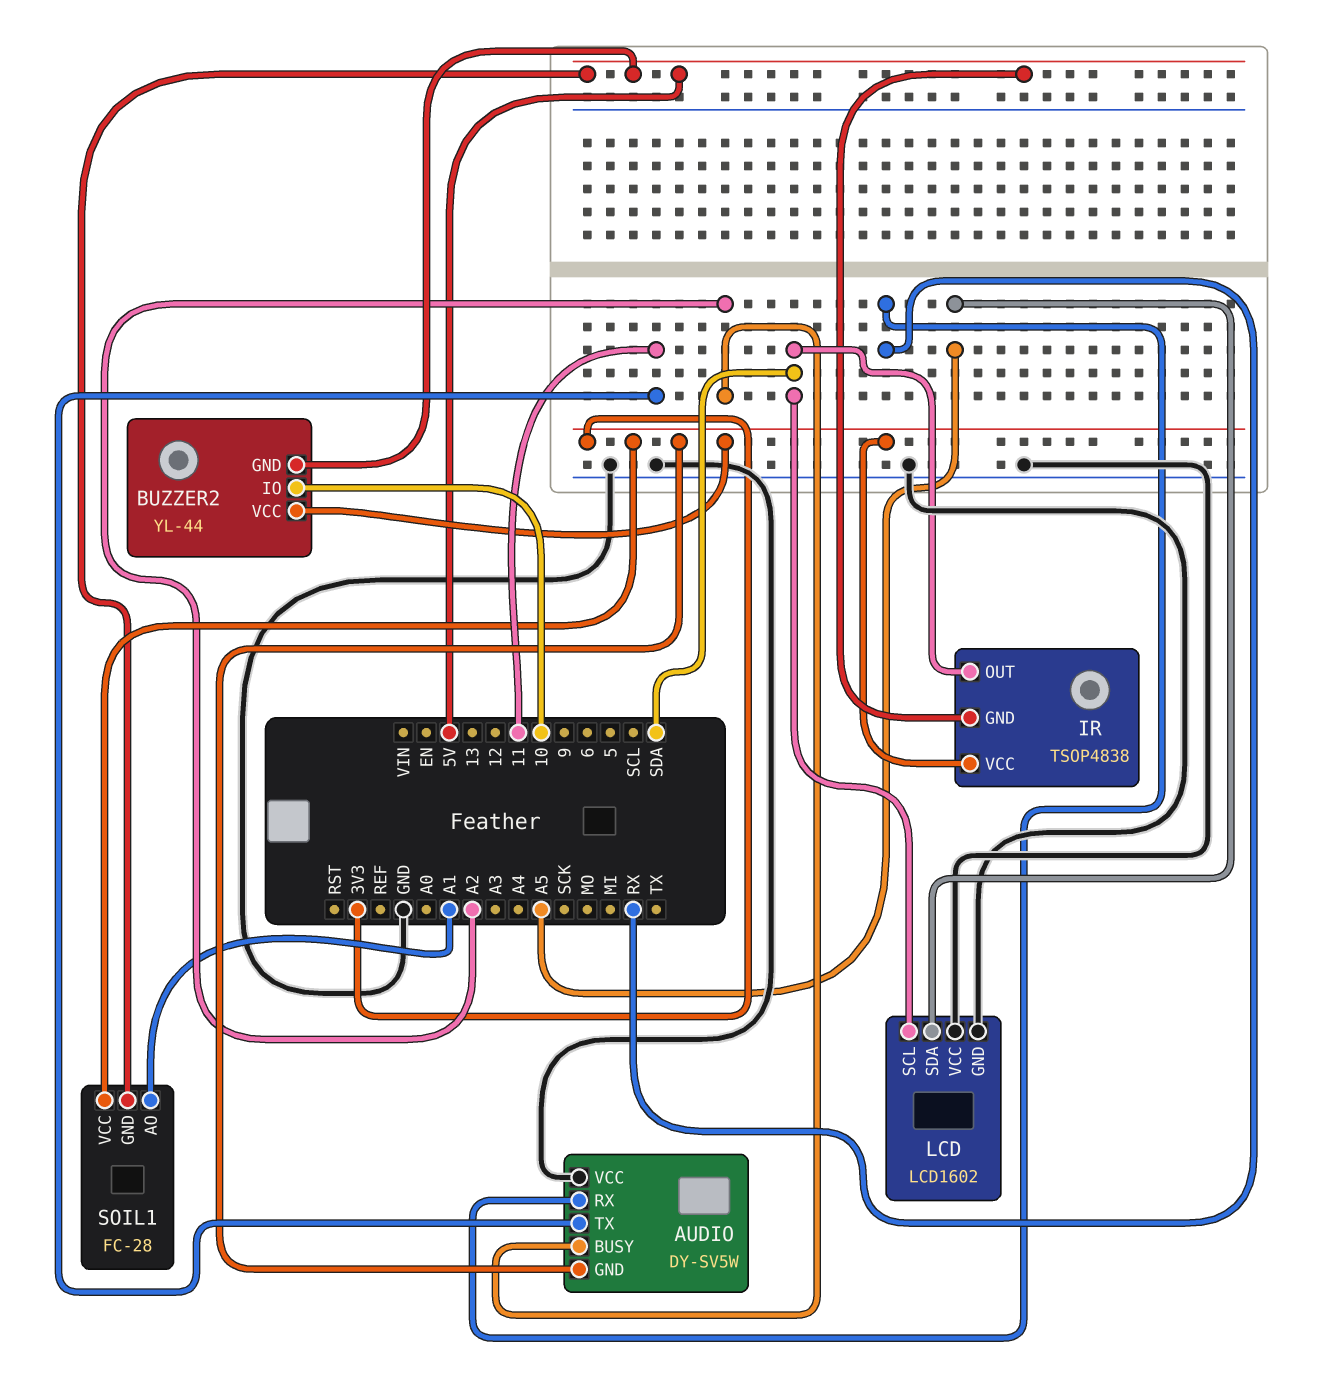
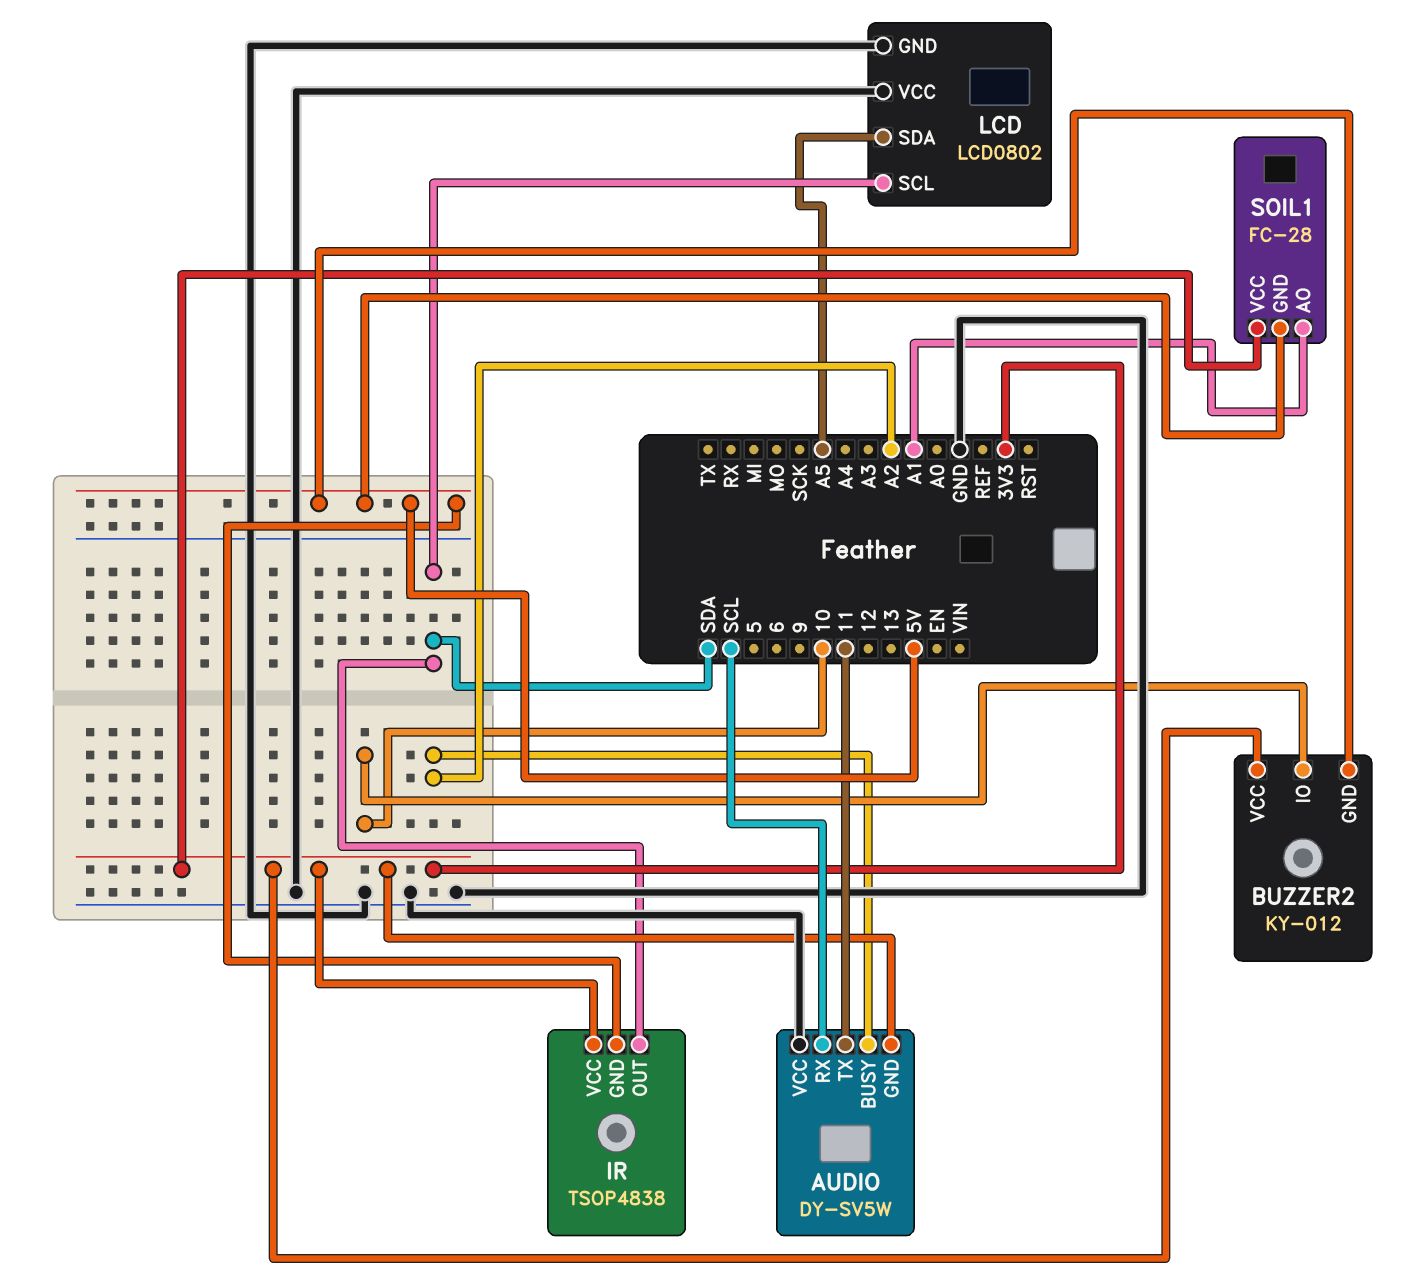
AUDIO pin RX: RX -> SCL
BUZZER2: YL-44 -> KY-012
LCD: LCD1602 -> LCD0802

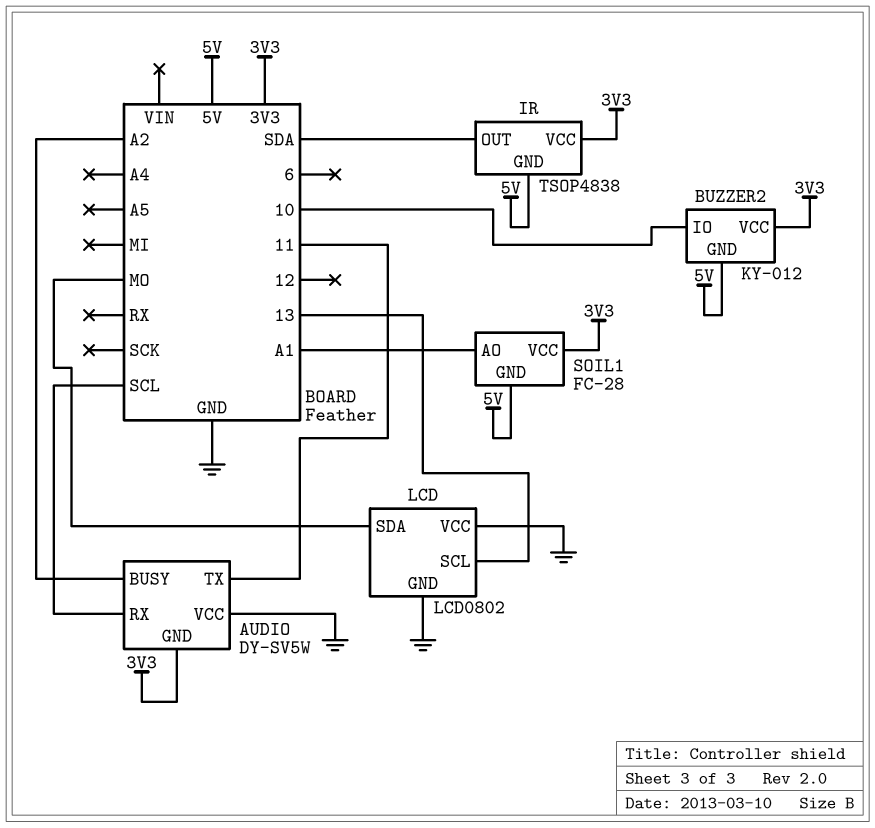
LCD pin SCL: SDA -> 13
LCD pin SDA: A5 -> MO

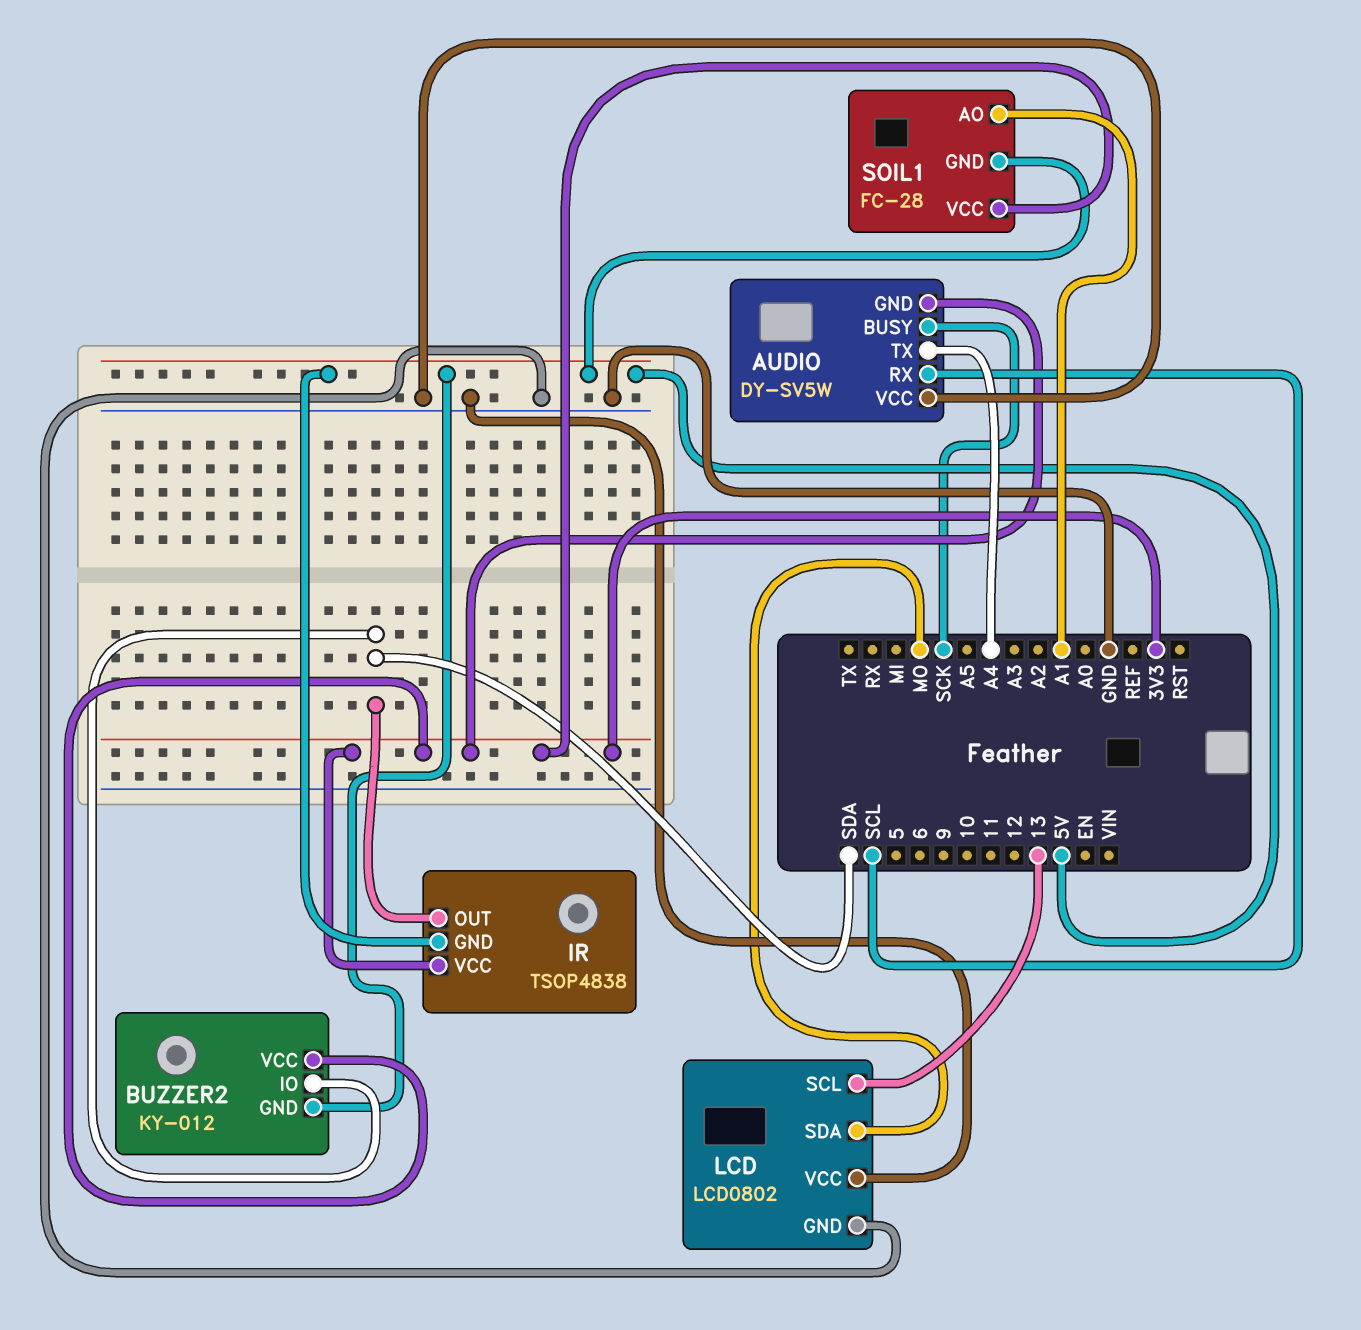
AUDIO pin BUSY: A2 -> SCK
AUDIO pin TX: 11 -> A4
BUZZER2 pin IO: 10 -> SDA

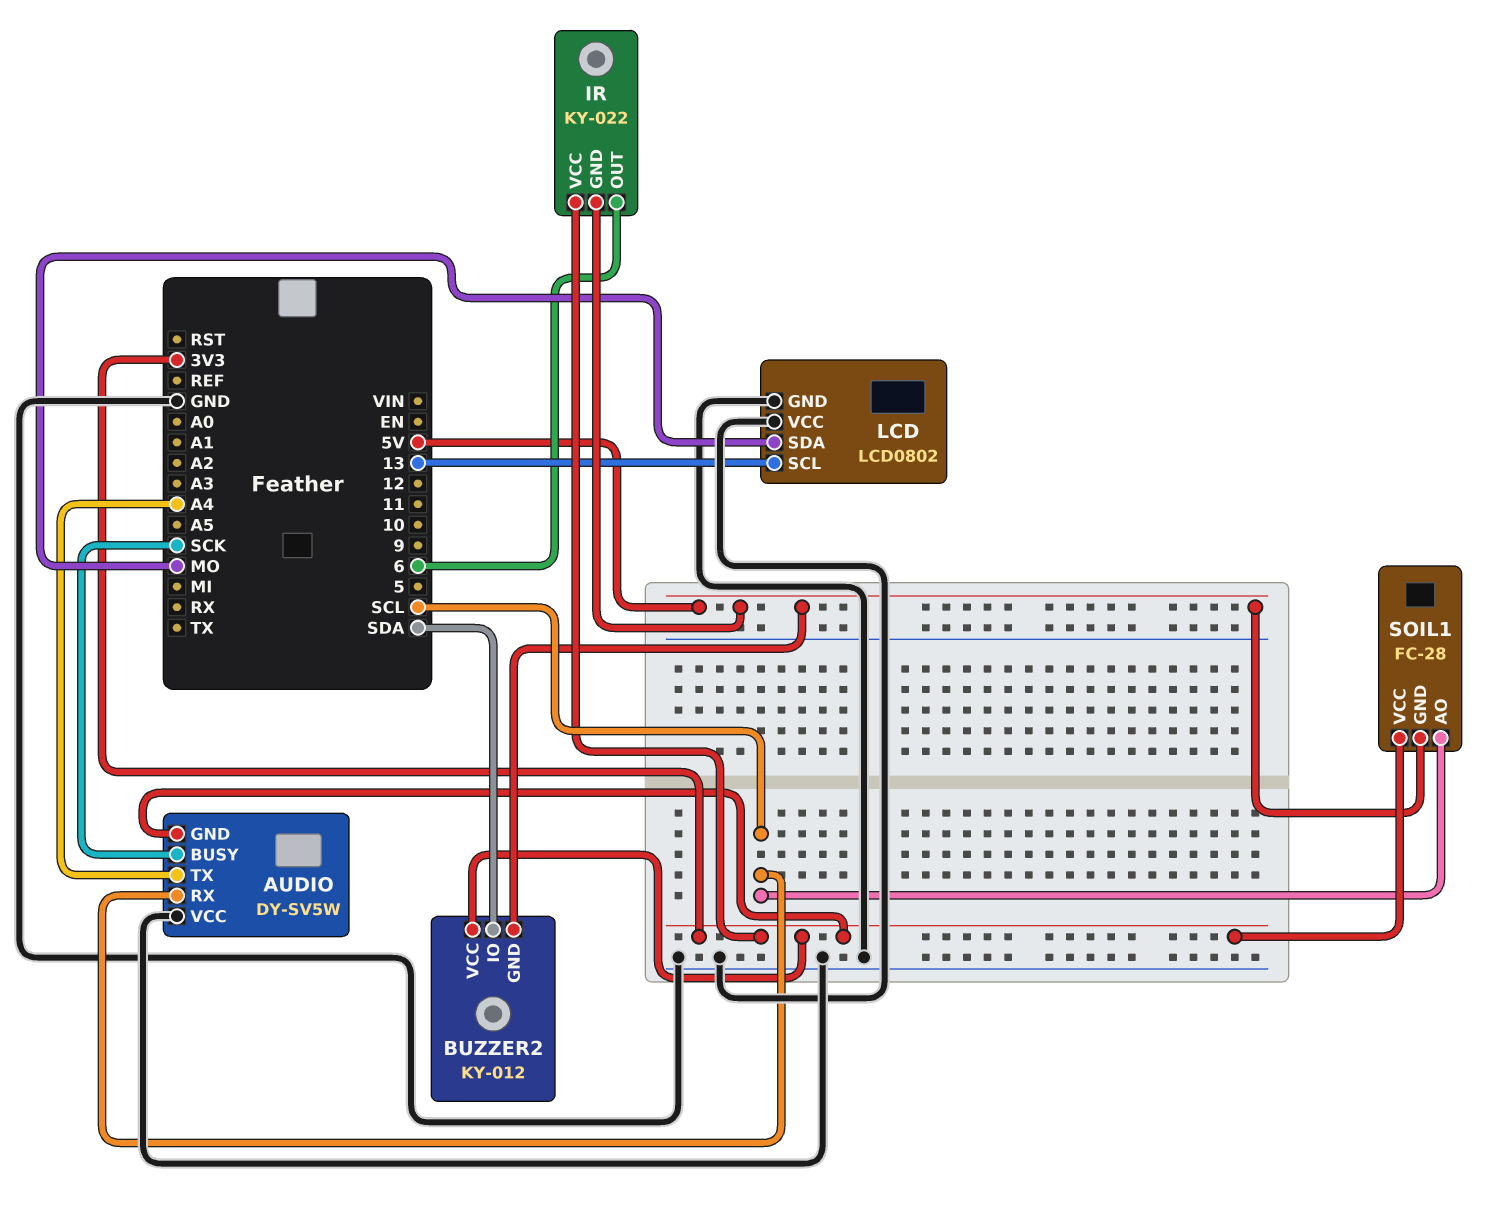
IR: TSOP4838 -> KY-022
IR pin OUT: SDA -> 6
SOIL1 pin AO: A1 -> SCL

